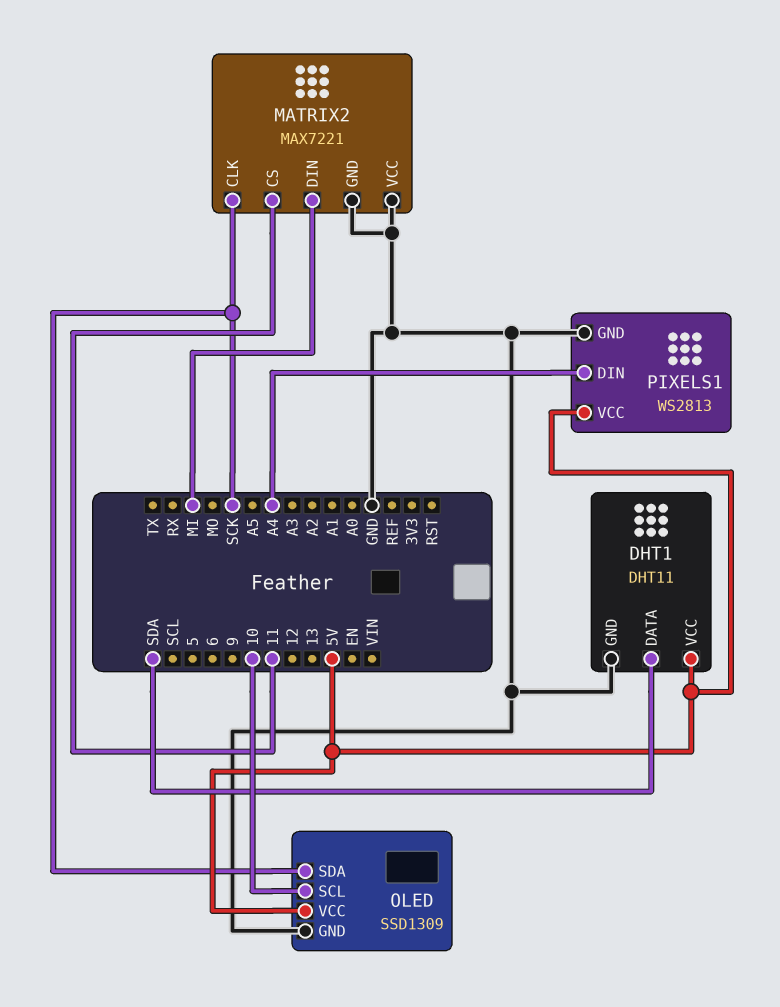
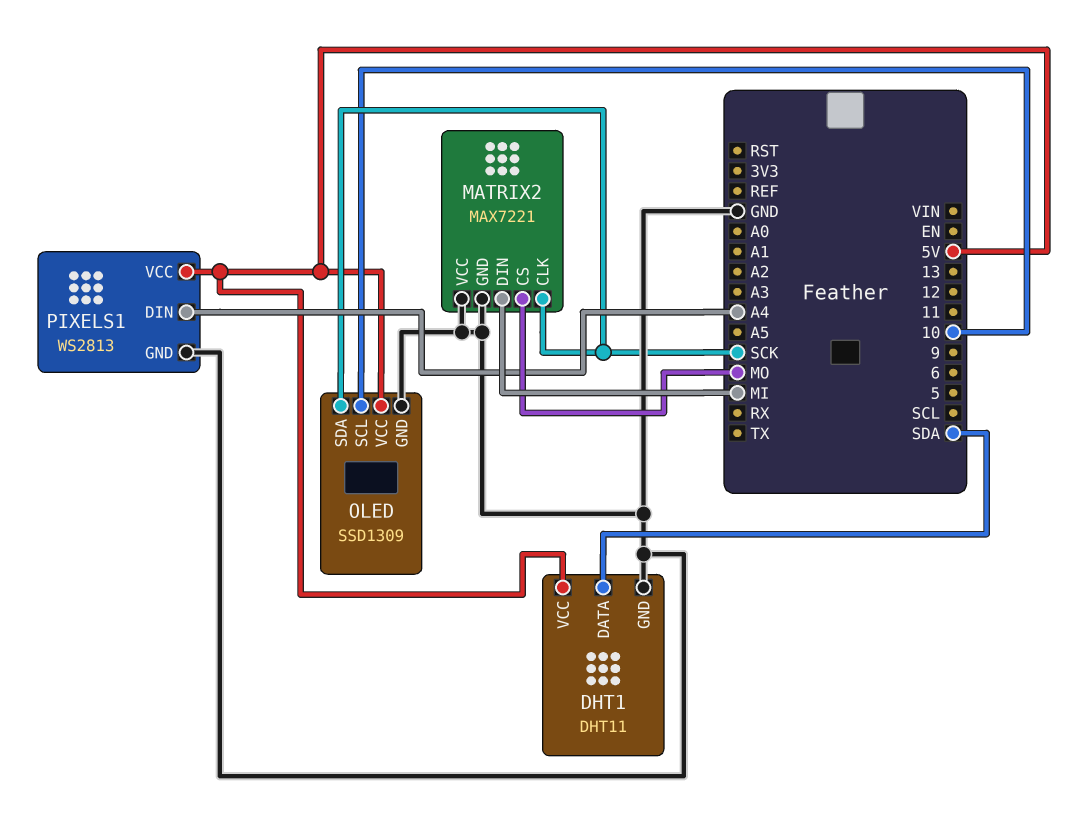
MATRIX2 pin CS: 11 -> MO

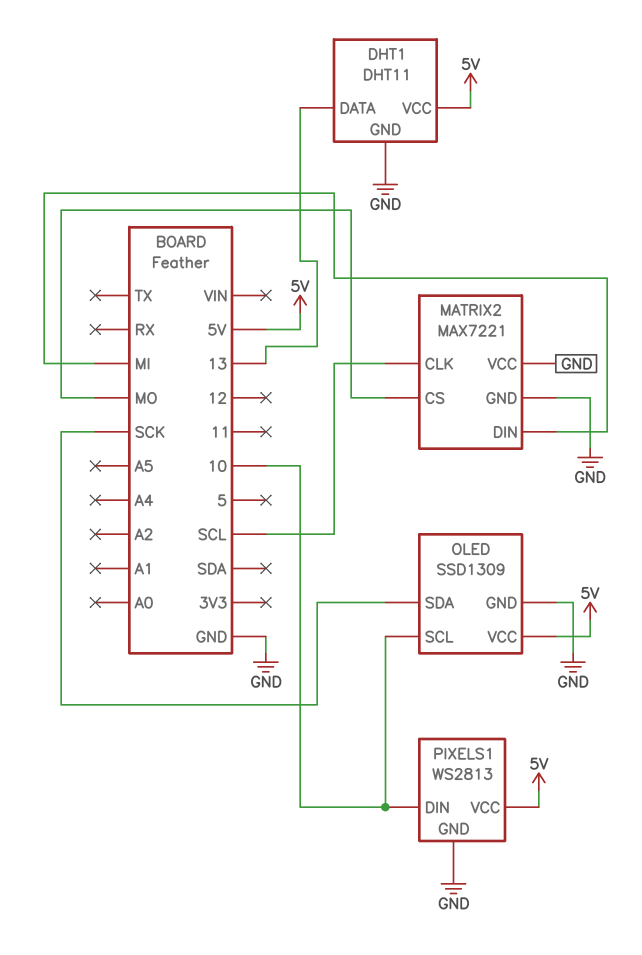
DHT1 pin DATA: SDA -> 13
MATRIX2 pin CLK: SCK -> SCL
PIXELS1 pin DIN: A4 -> 10

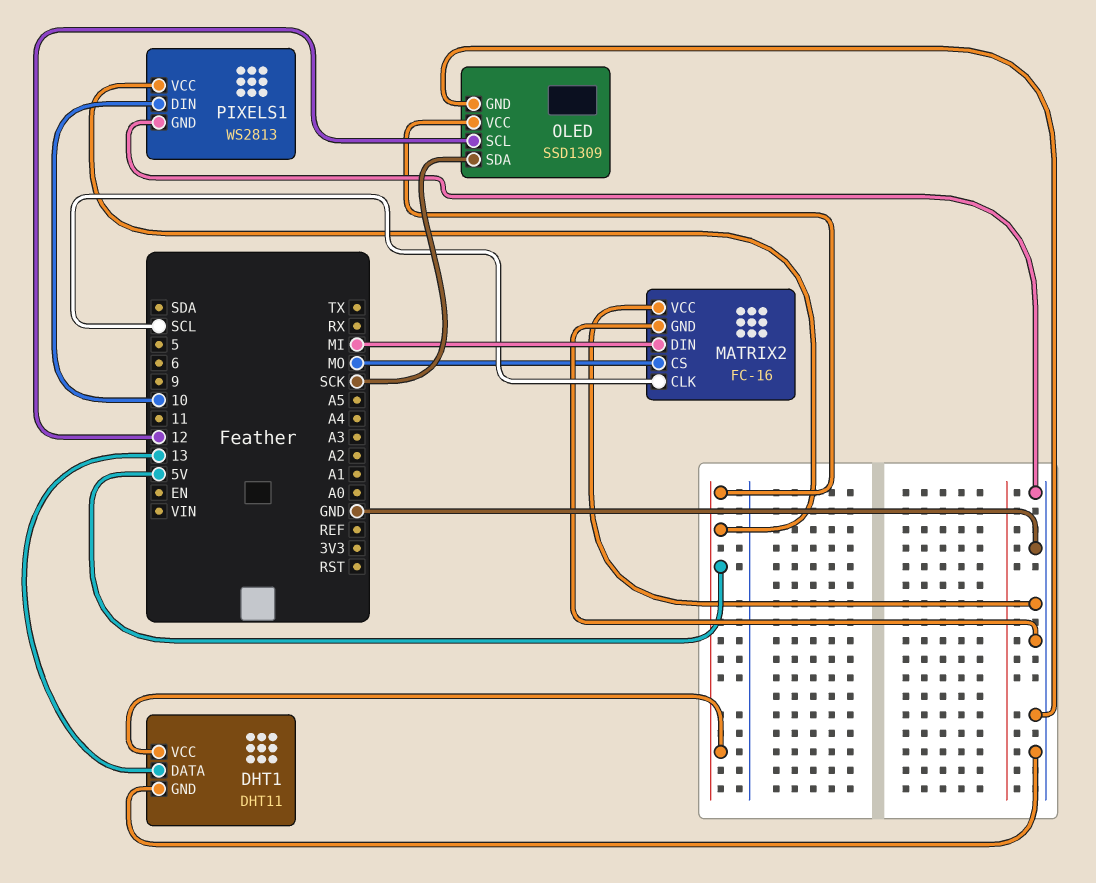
MATRIX2: MAX7221 -> FC-16
OLED pin SCL: 10 -> 12

